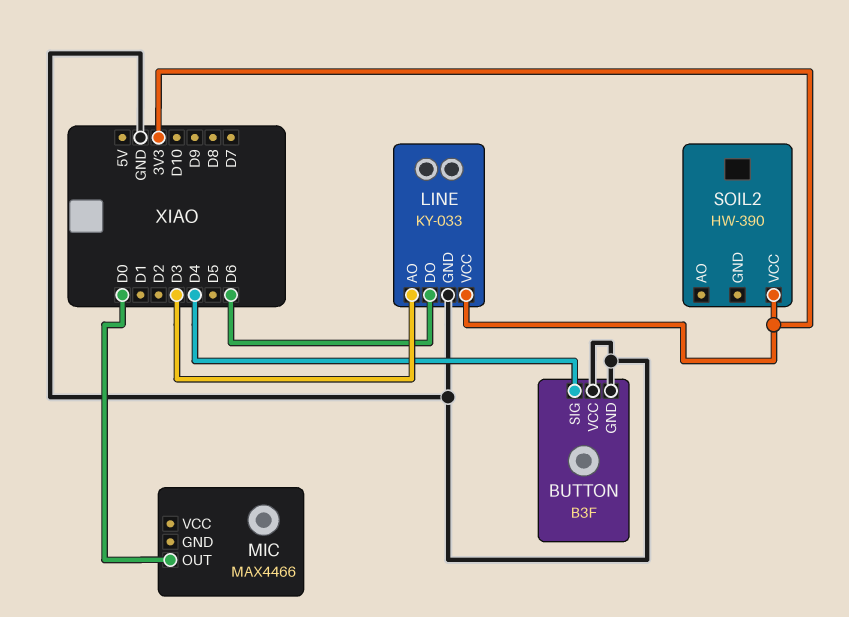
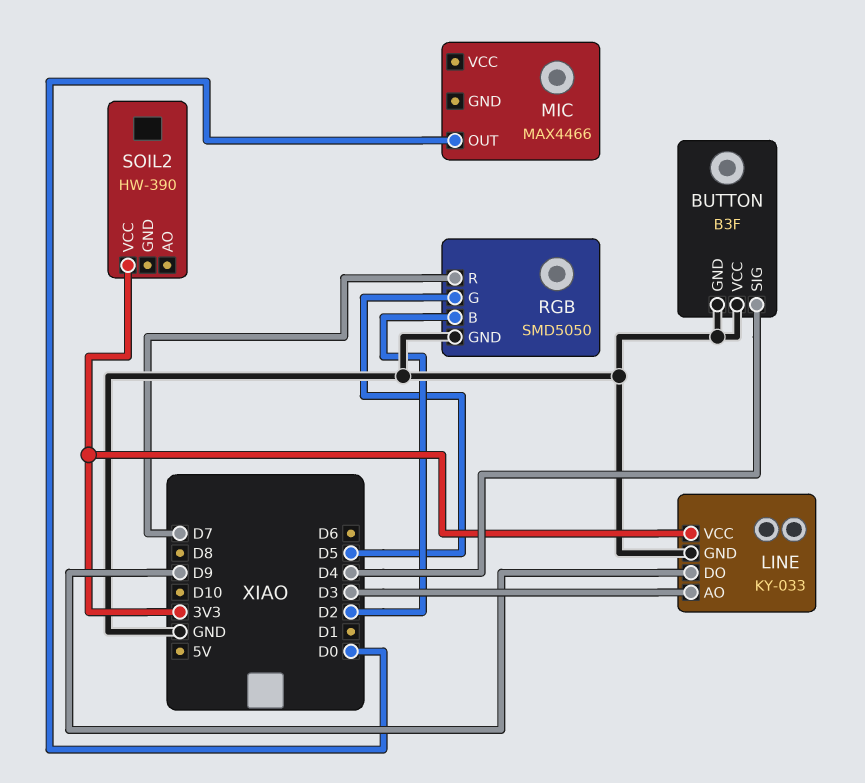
LINE pin DO: D6 -> D9
RGB: none -> SMD5050
RGB pin B: none -> D2
RGB pin G: none -> D5
RGB pin GND: none -> GND
RGB pin R: none -> D7

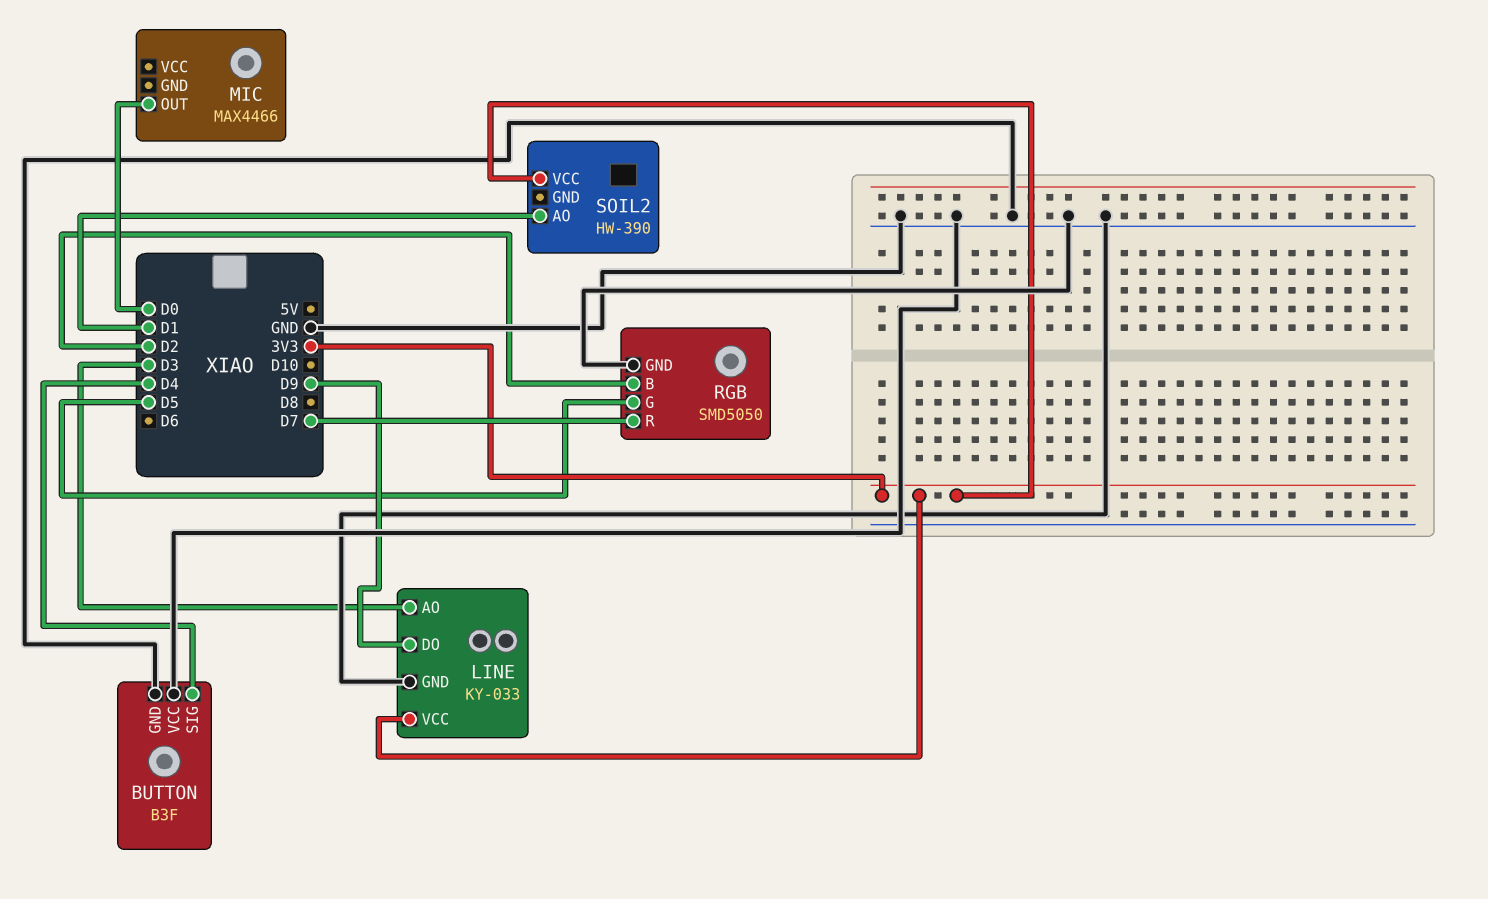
SOIL2 pin AO: none -> D1

